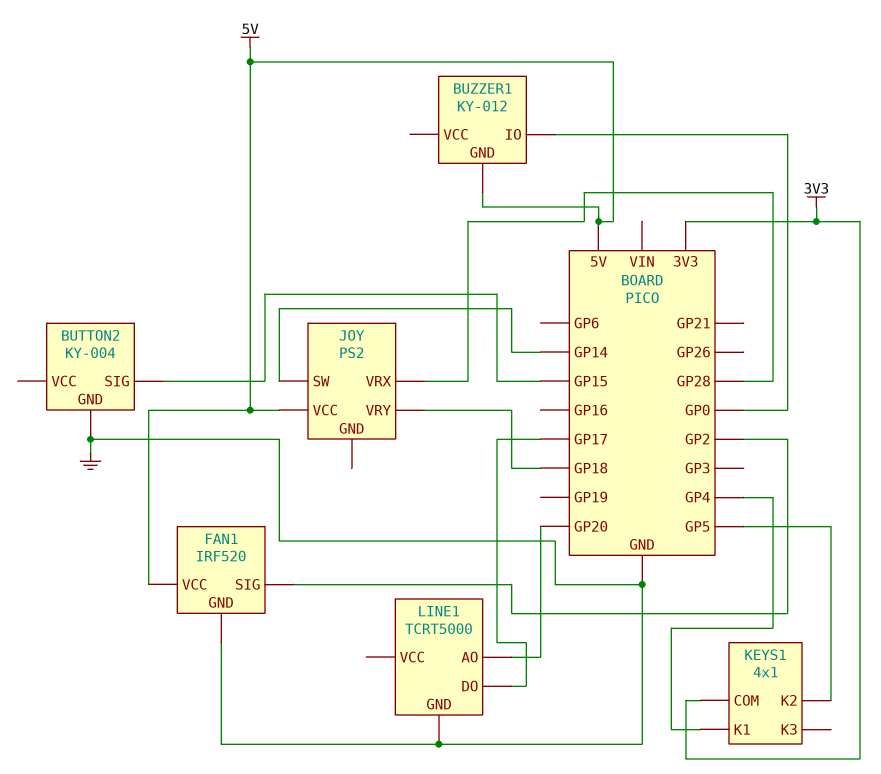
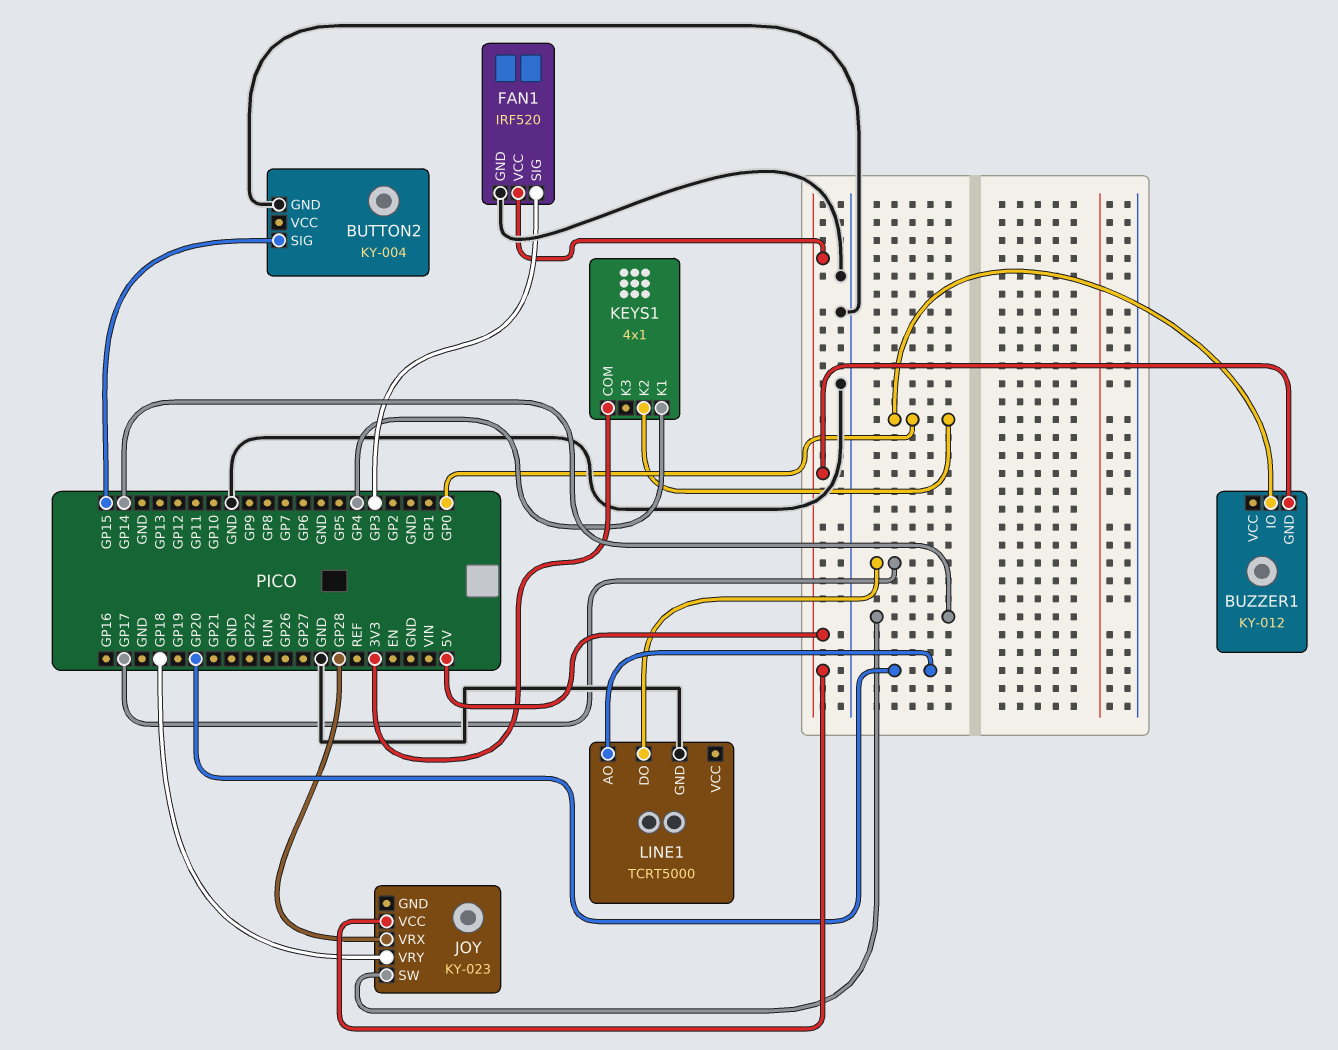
FAN1 pin SIG: GP2 -> GP3
JOY: PS2 -> KY-023
KEYS1 pin K2: GP5 -> GP0

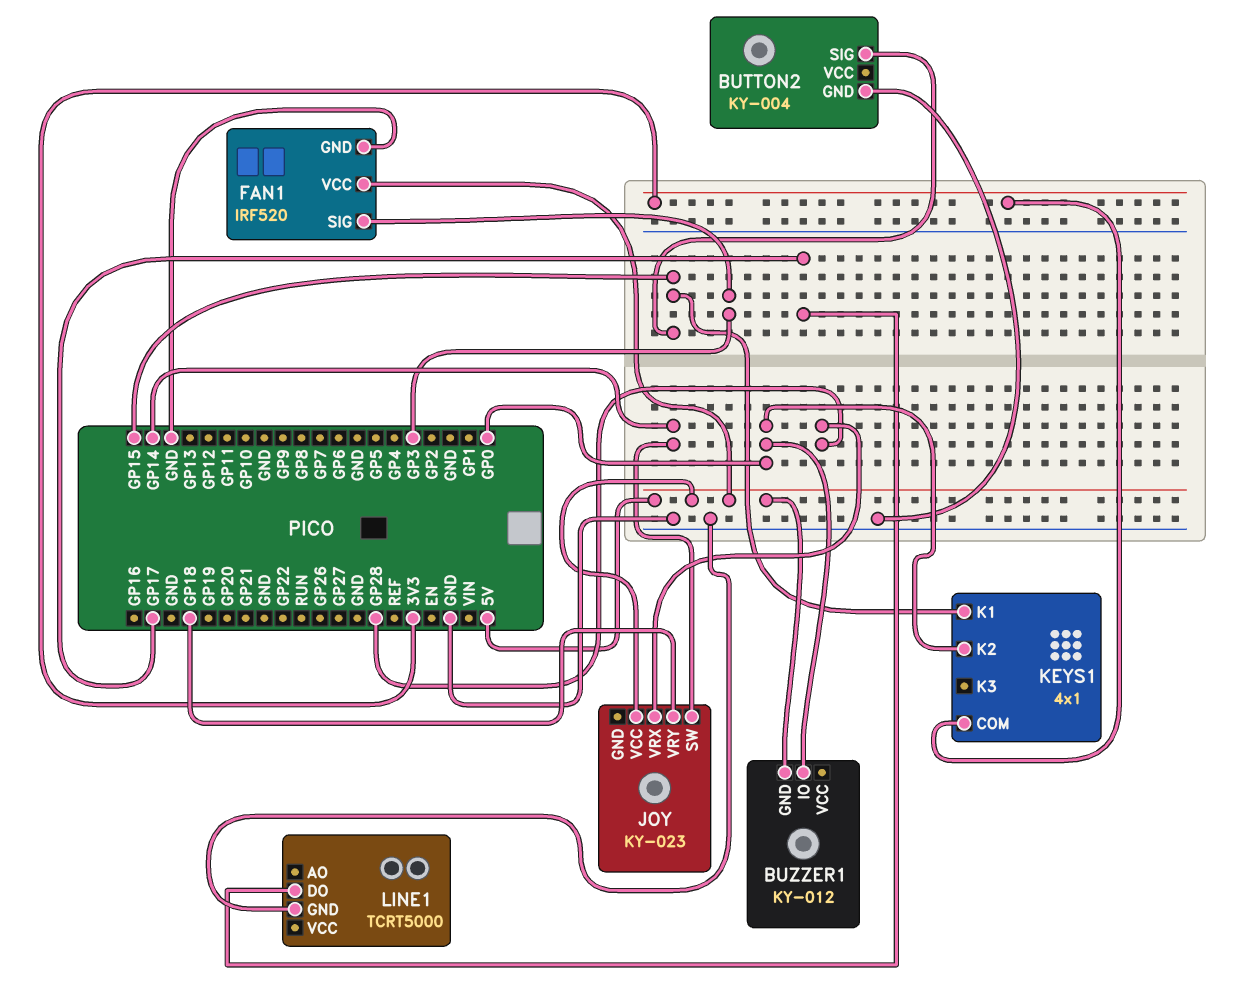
KEYS1 pin K1: GP4 -> GP15
LINE1 pin AO: GP20 -> none

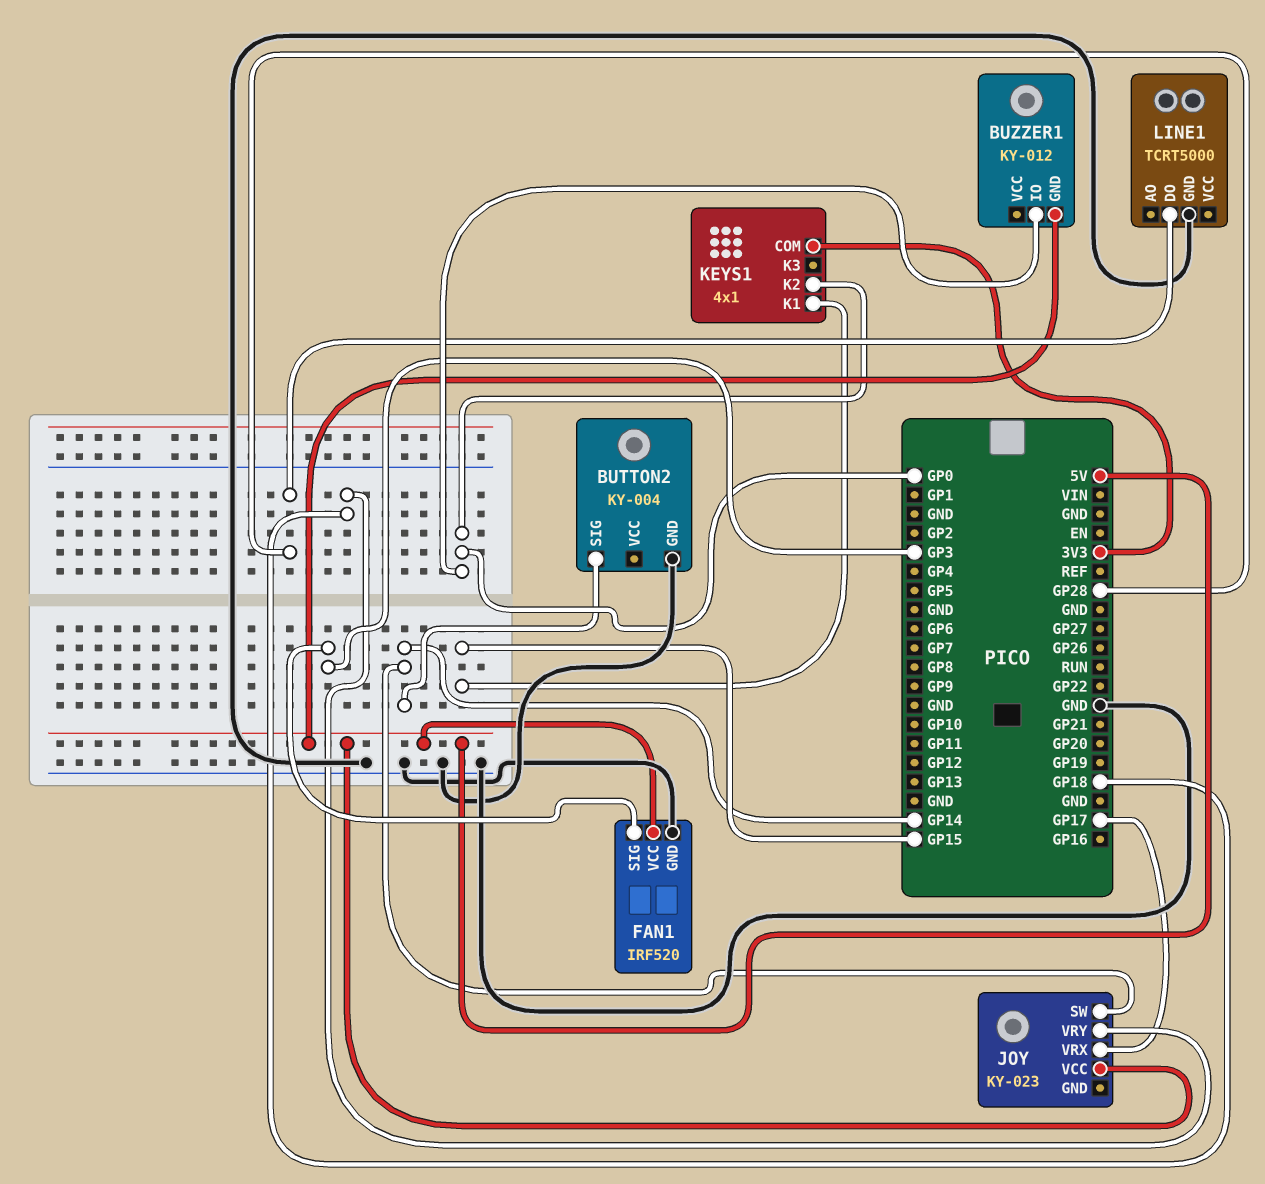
BUTTON2 pin SIG: GP15 -> GP14
JOY pin VRX: GP28 -> GP17
LINE1 pin DO: GP17 -> GP28

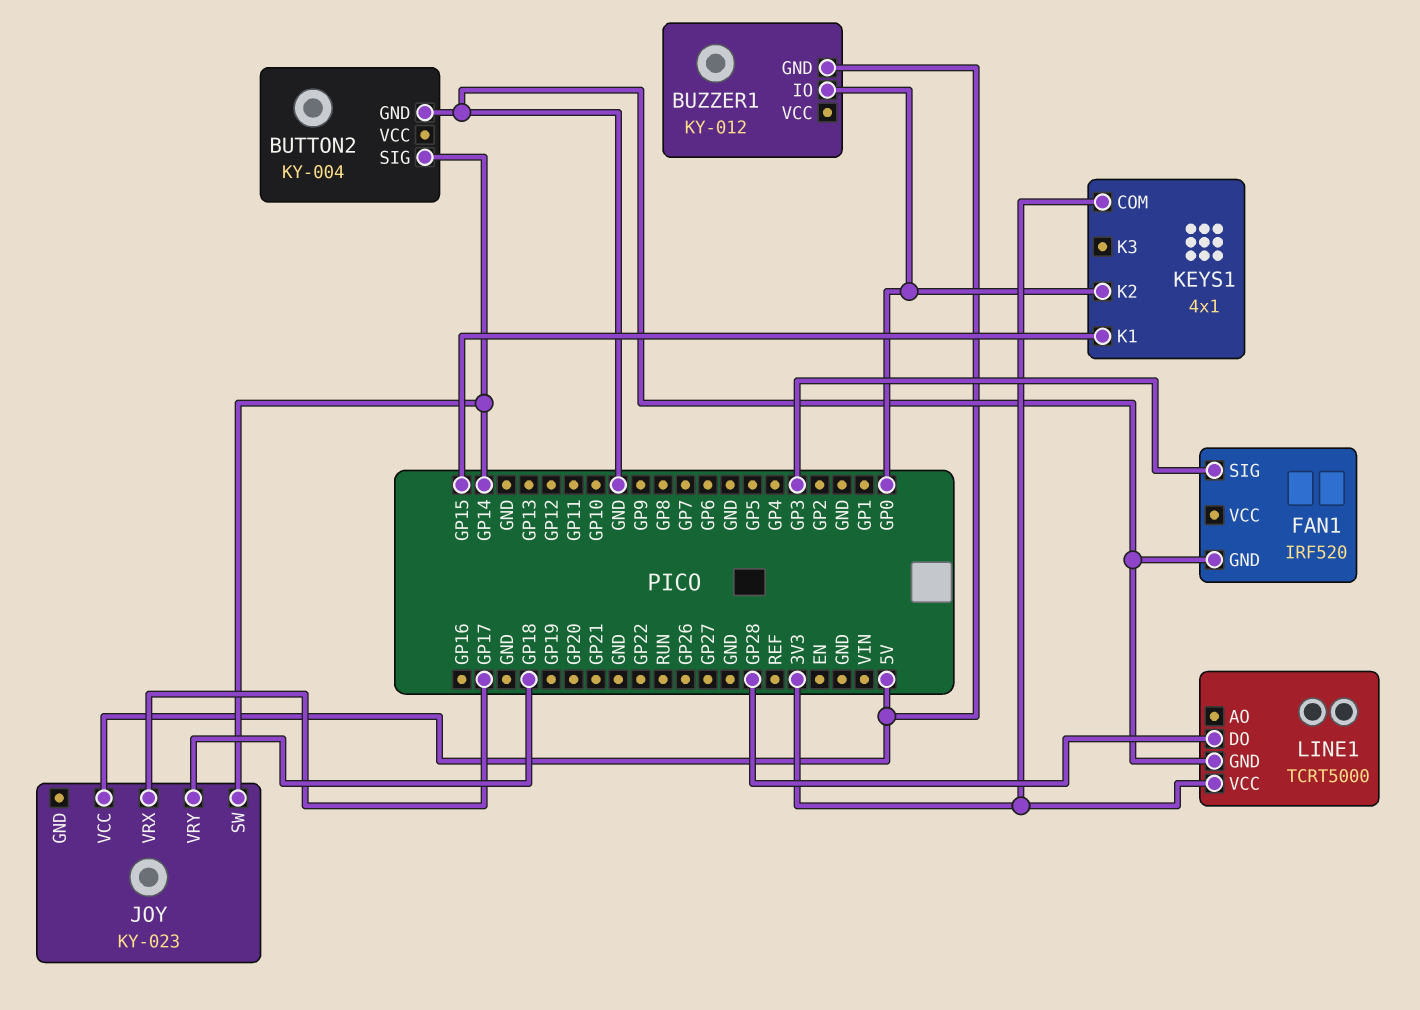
FAN1 pin VCC: 5V -> none
LINE1 pin VCC: none -> 3V3

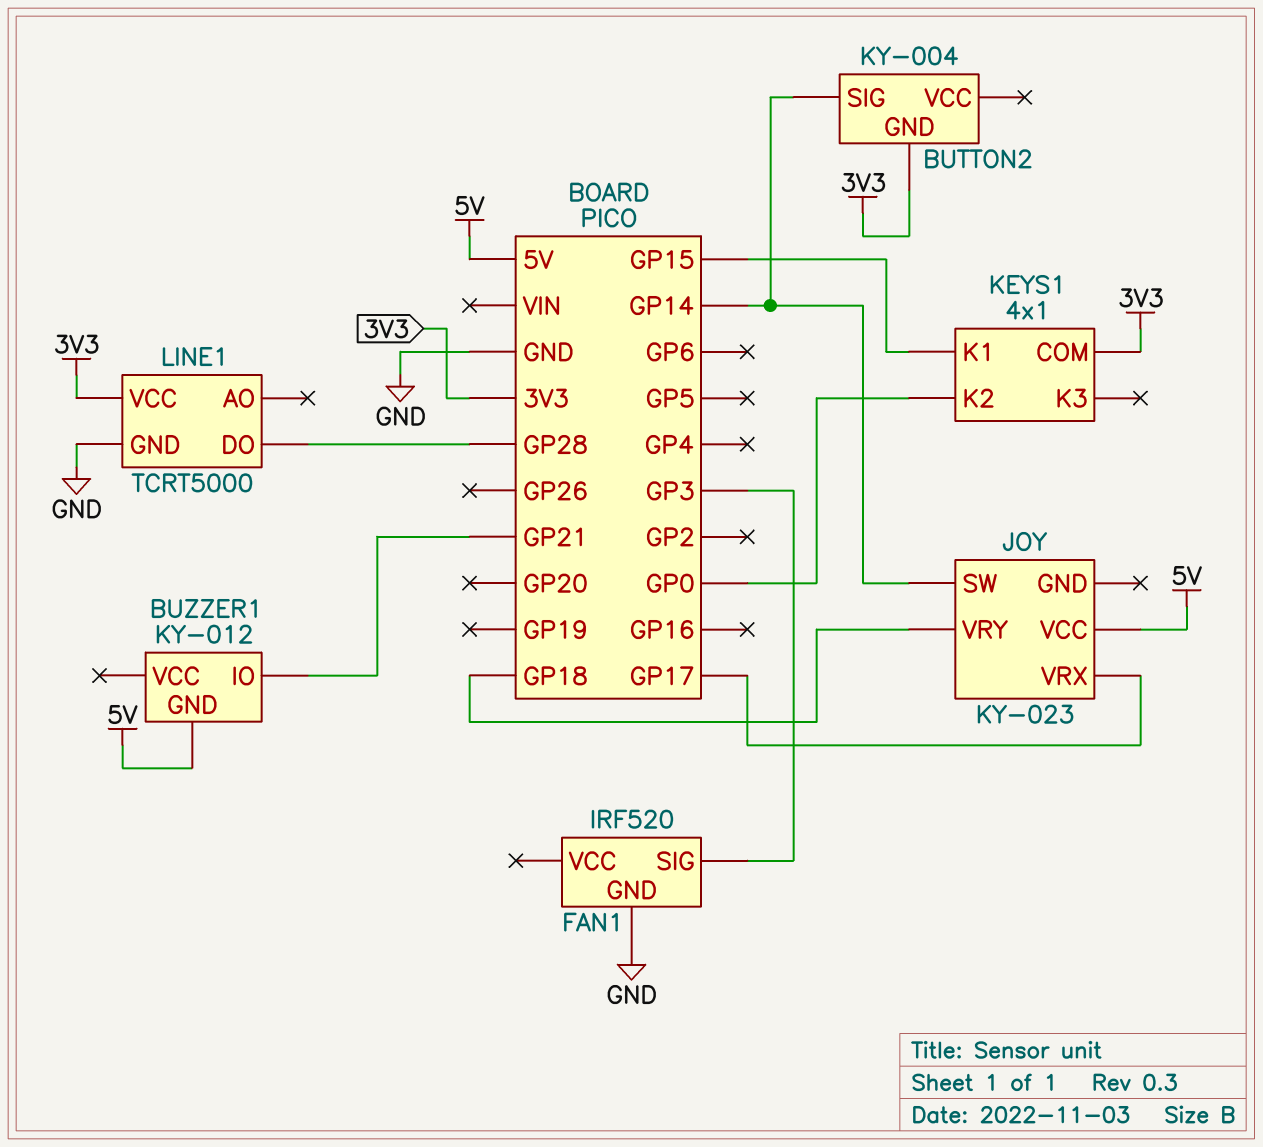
BUTTON2 pin GND: GND -> 3V3
BUZZER1 pin IO: GP0 -> GP21

